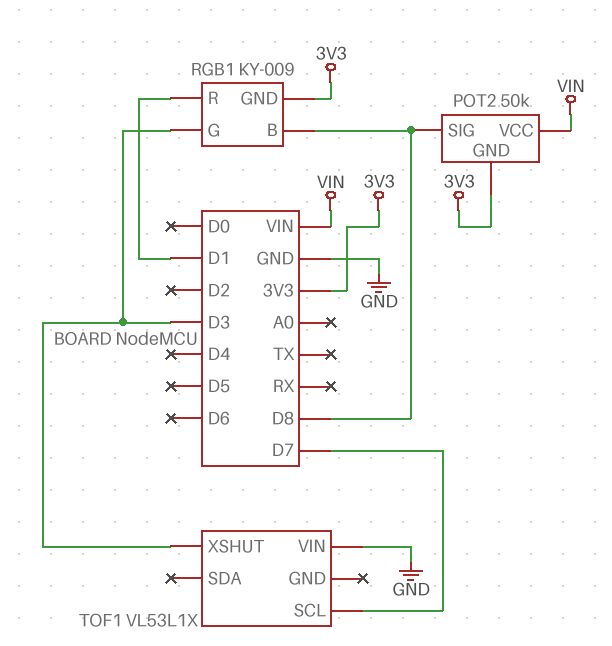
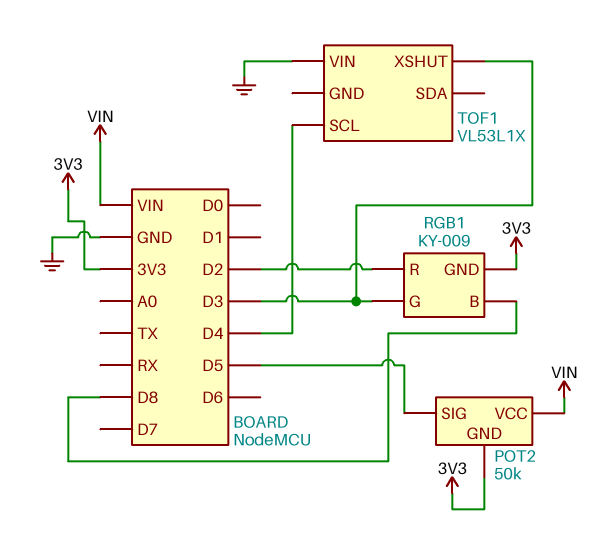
POT2 pin SIG: D8 -> D5
RGB1 pin R: D1 -> D2
TOF1 pin SCL: D7 -> D4

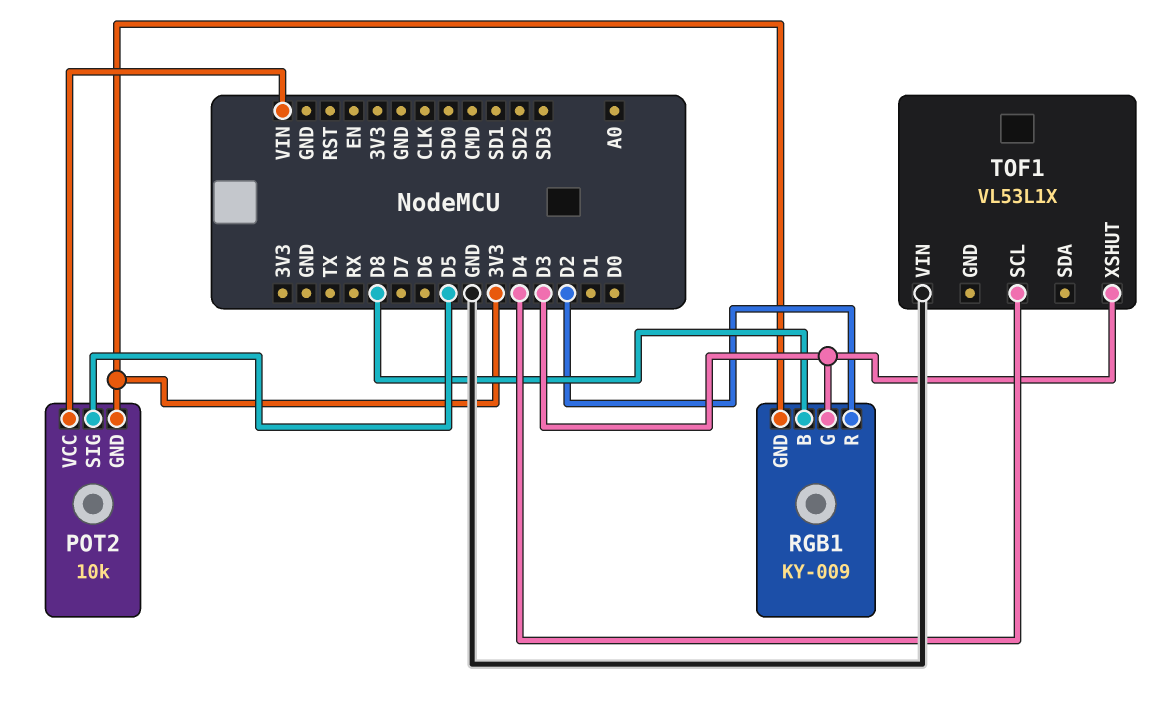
POT2: 50k -> 10k

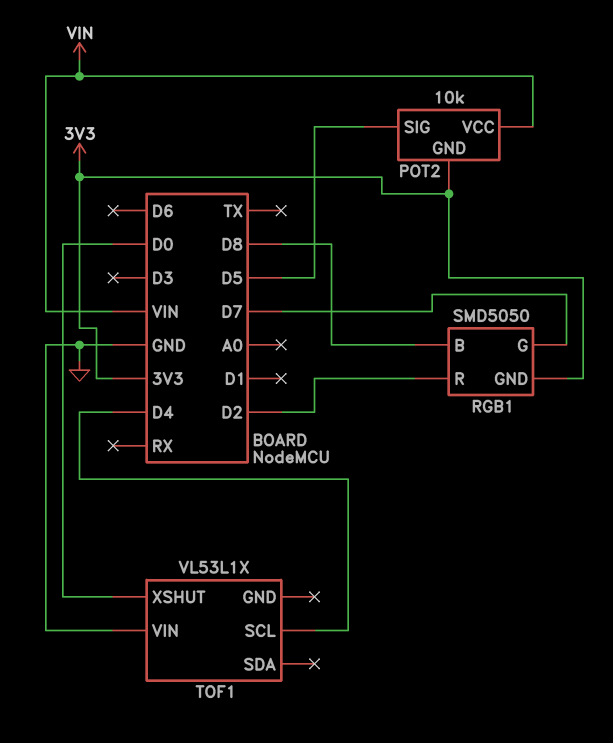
RGB1: KY-009 -> SMD5050
RGB1 pin G: D3 -> D7
TOF1 pin XSHUT: D3 -> D0

